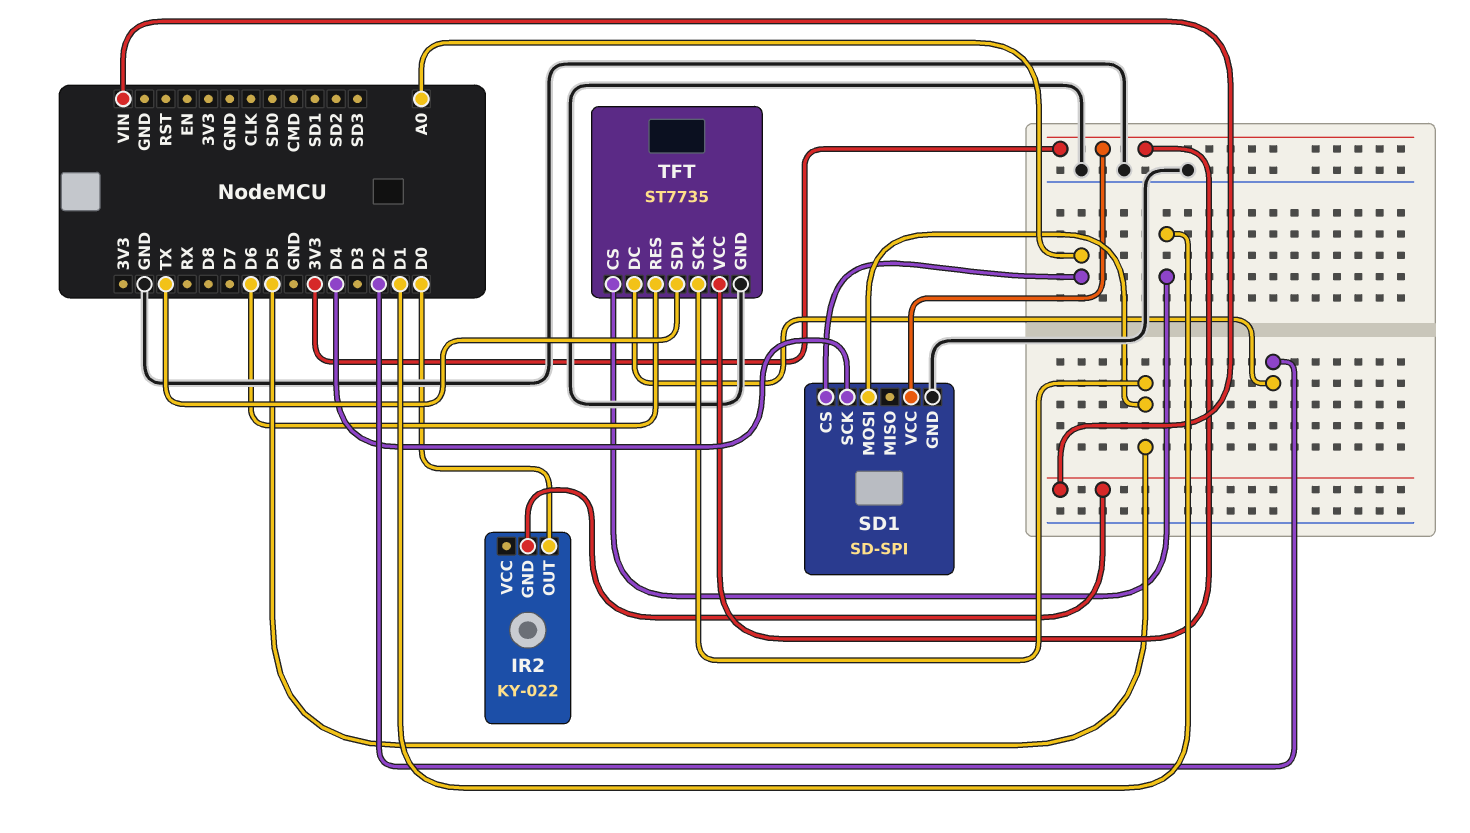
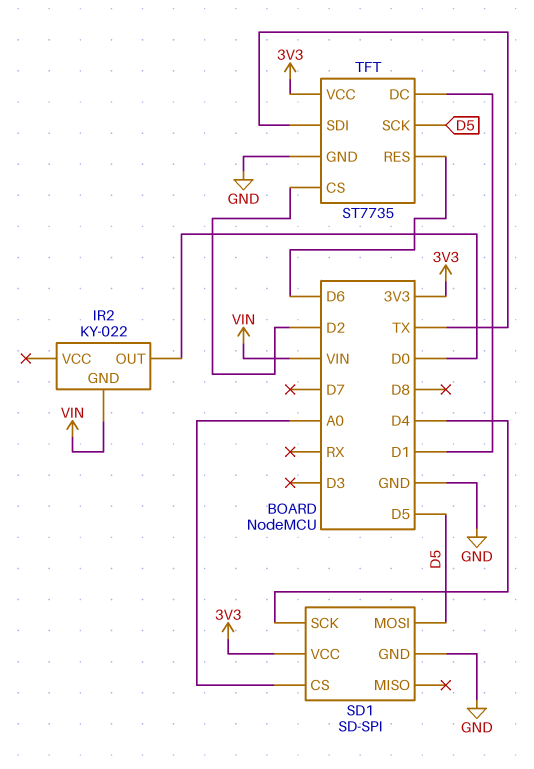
TFT pin CS: D1 -> D2
TFT pin DC: D2 -> D1

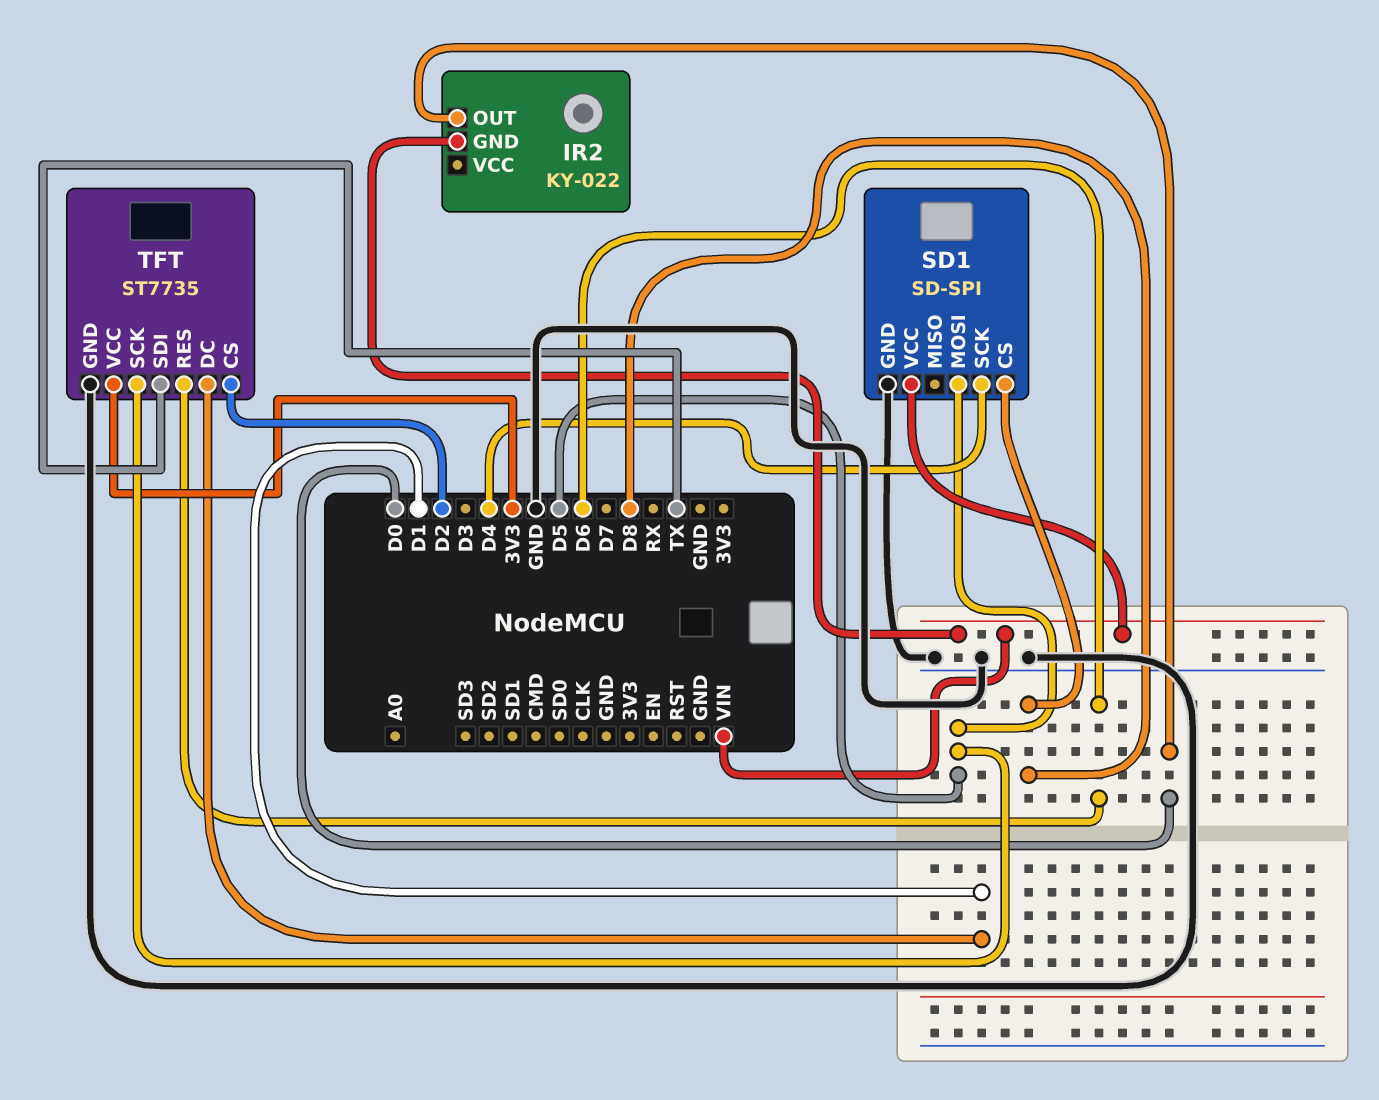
SD1 pin CS: A0 -> D8
SD1 pin VCC: 3V3 -> VIN

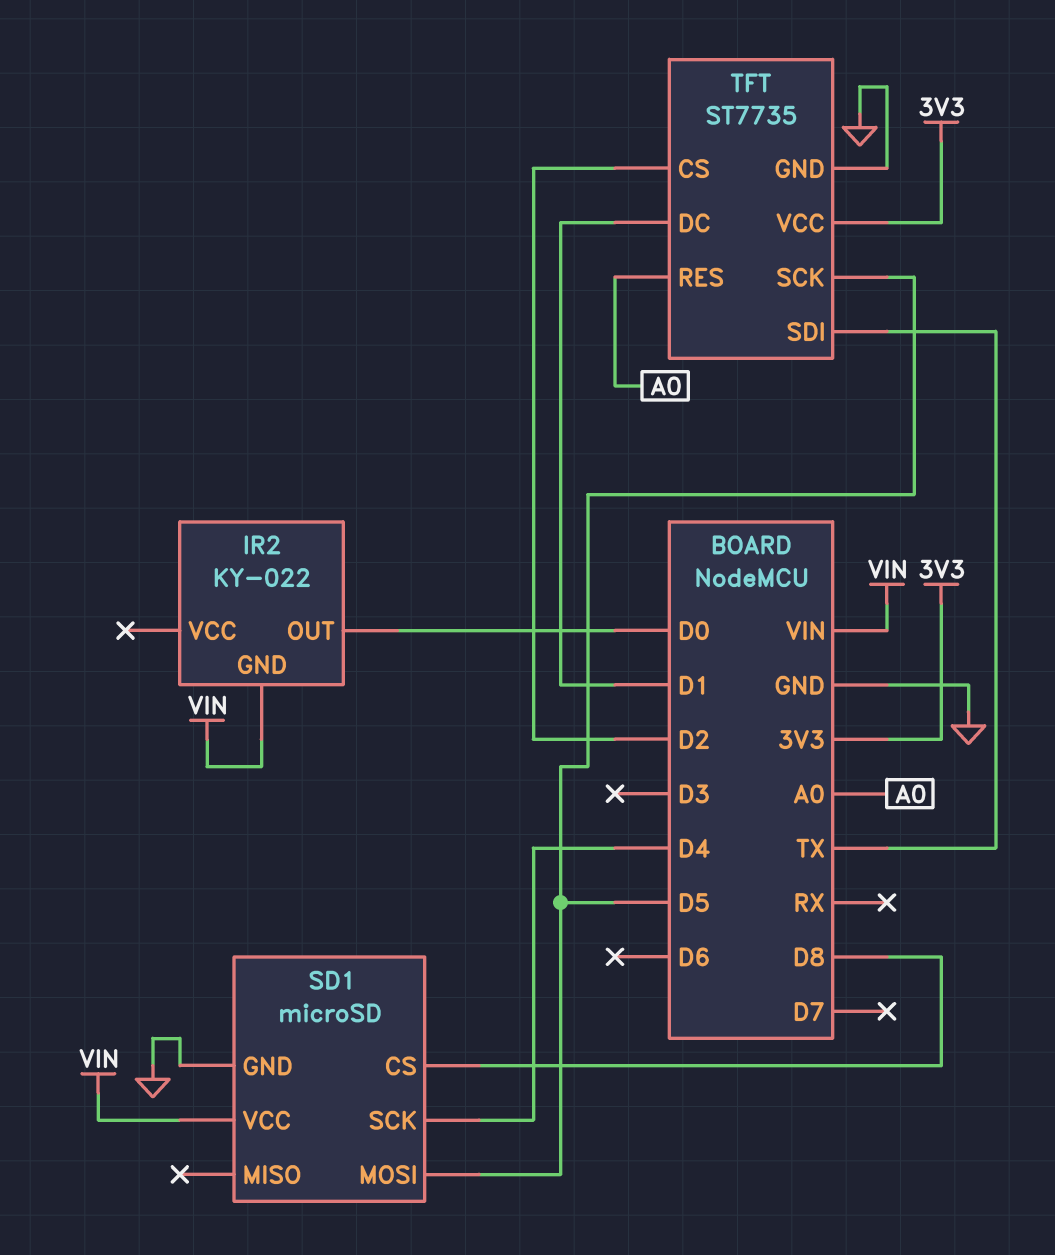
SD1: SD-SPI -> microSD
TFT pin RES: D6 -> A0

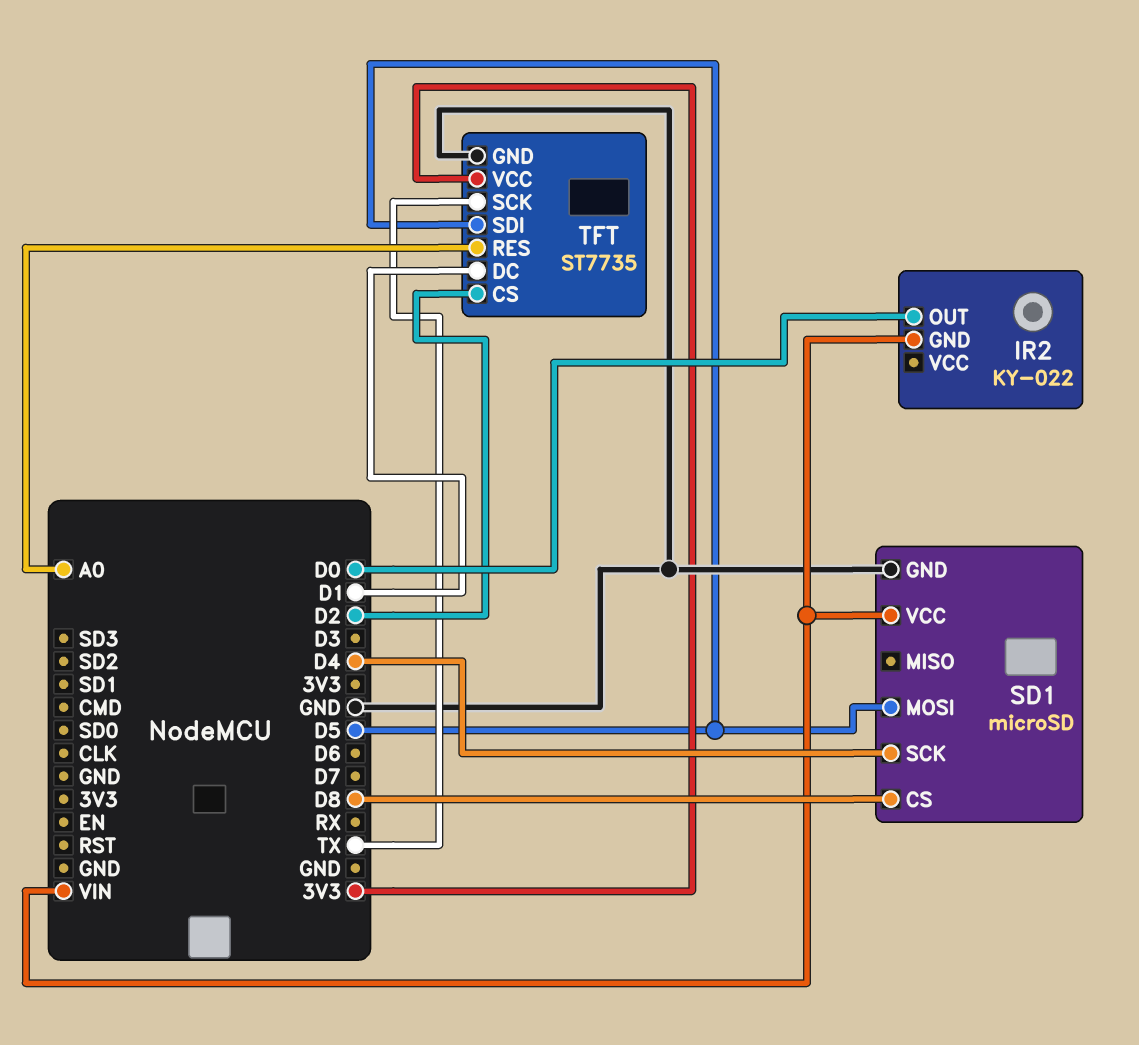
TFT pin SCK: D5 -> TX
TFT pin SDI: TX -> D5

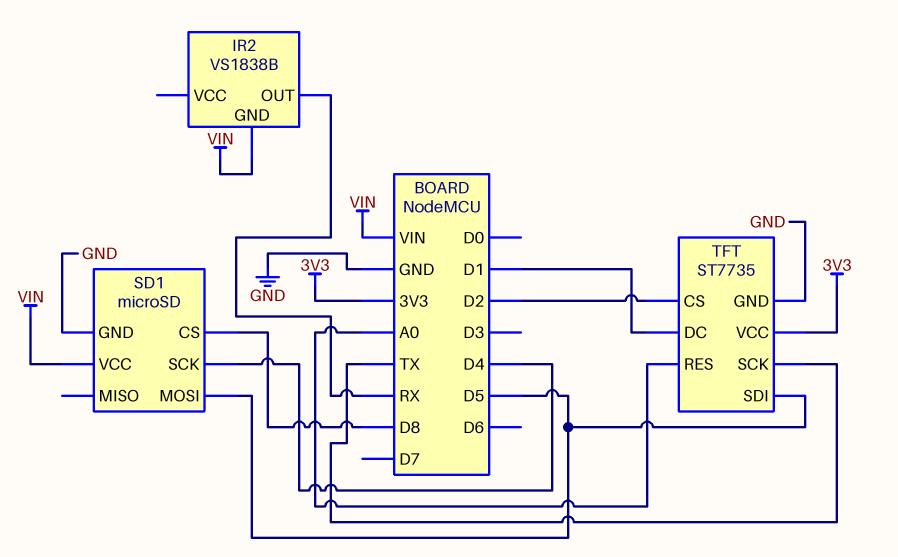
IR2: KY-022 -> VS1838B
IR2 pin OUT: D0 -> RX

